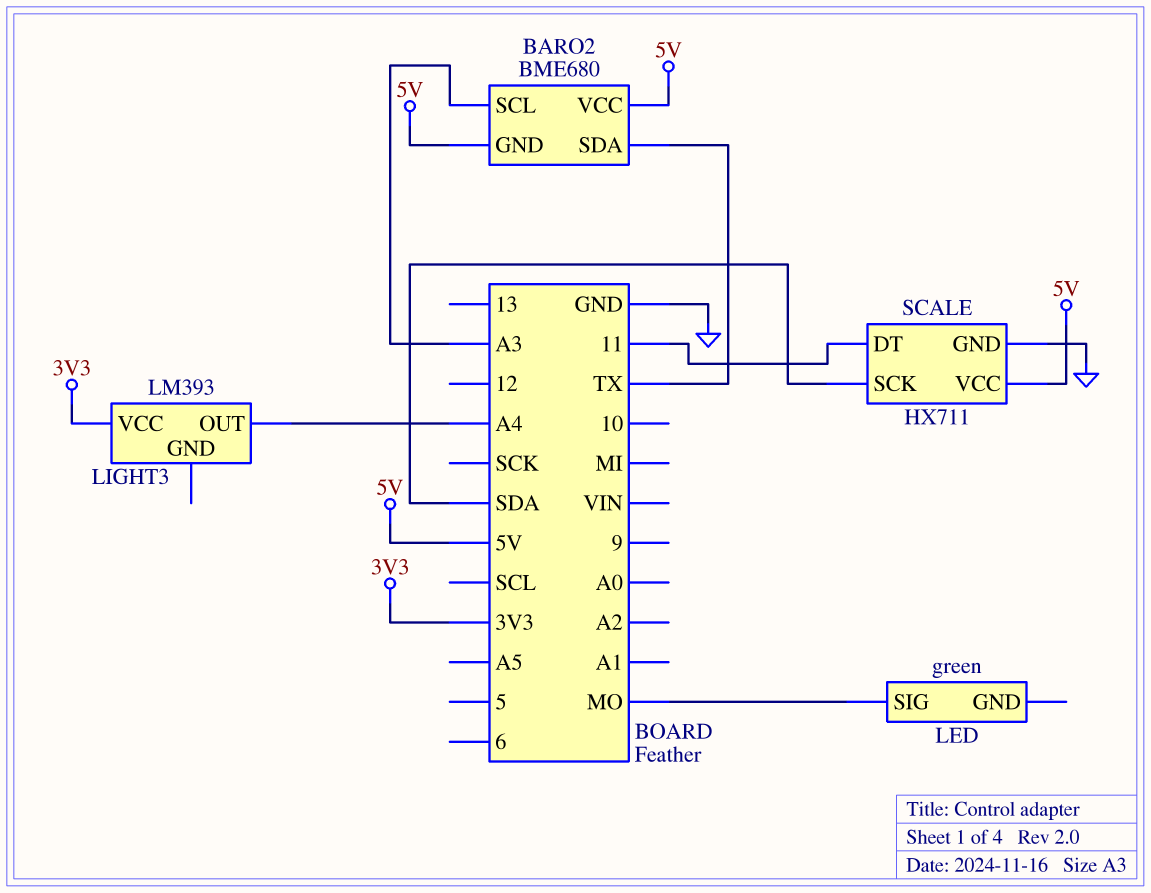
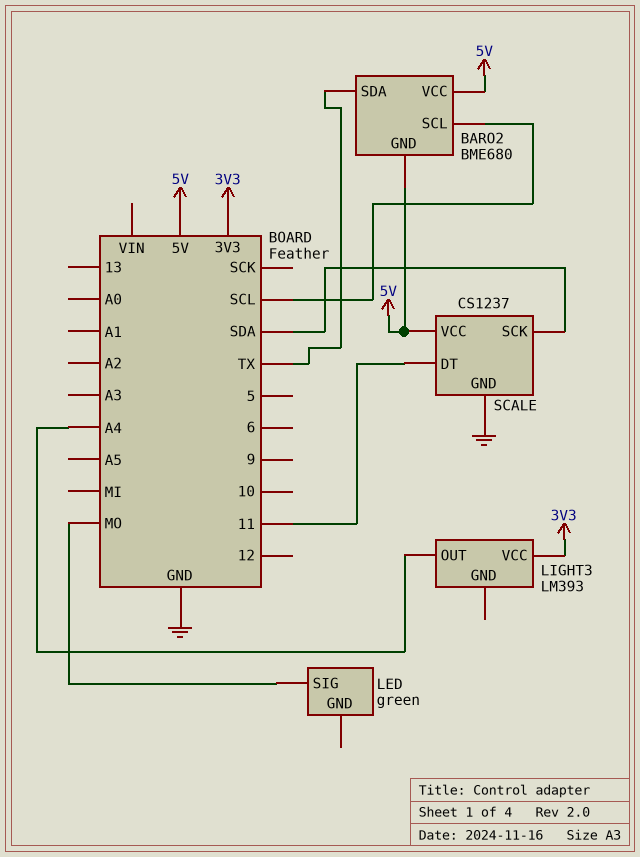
BARO2 pin SCL: A3 -> SCL
SCALE: HX711 -> CS1237

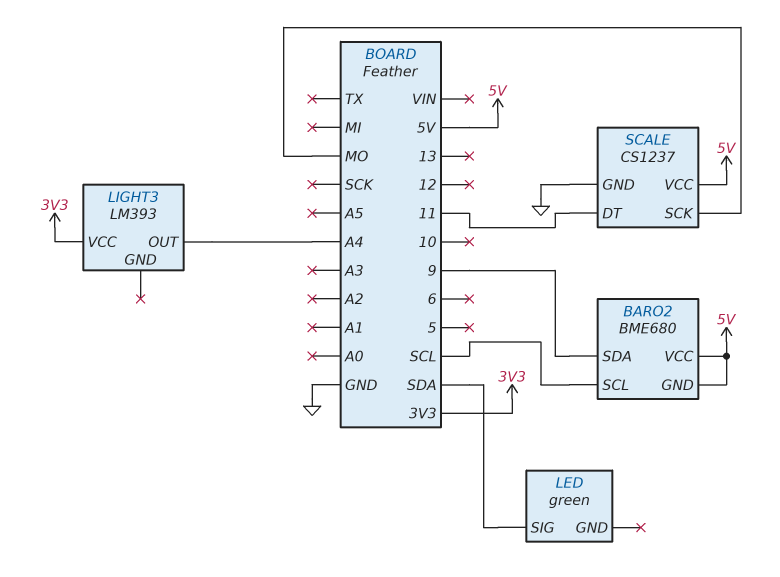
BARO2 pin SDA: TX -> 9
LED pin SIG: MO -> SDA
SCALE pin SCK: SDA -> MO

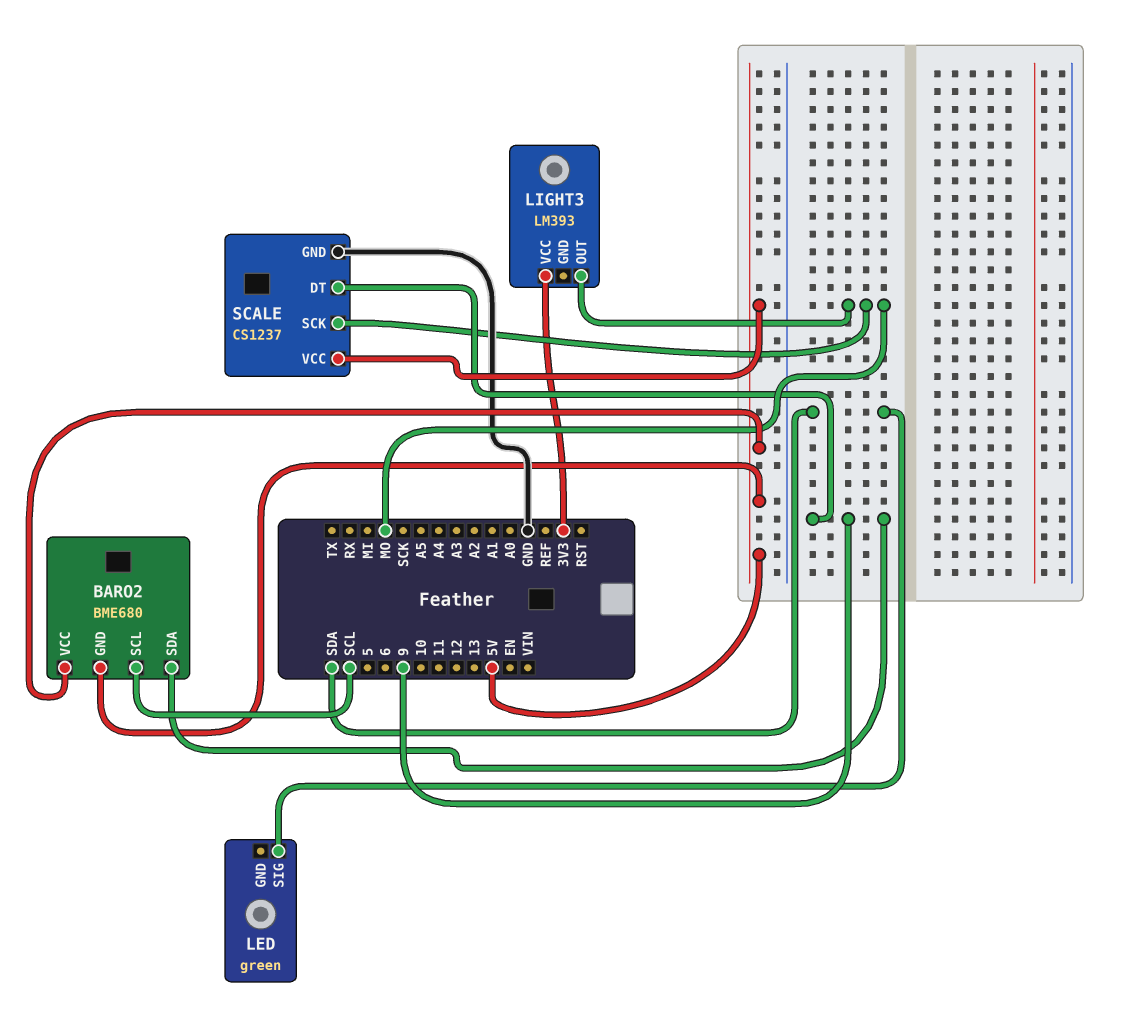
LIGHT3 pin OUT: A4 -> MO
SCALE pin DT: 11 -> 9

